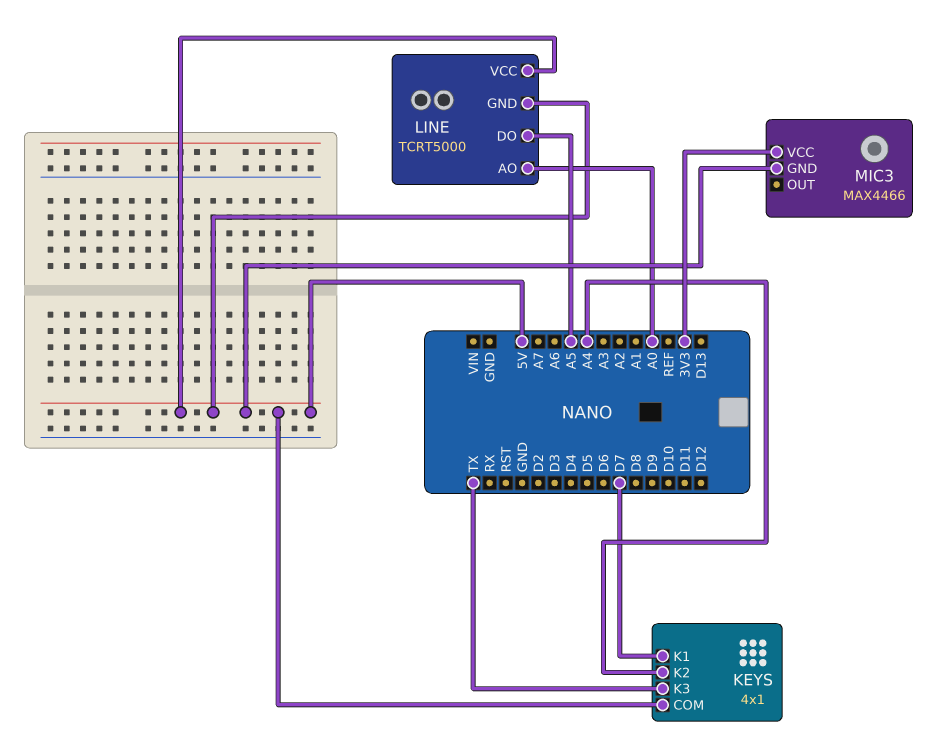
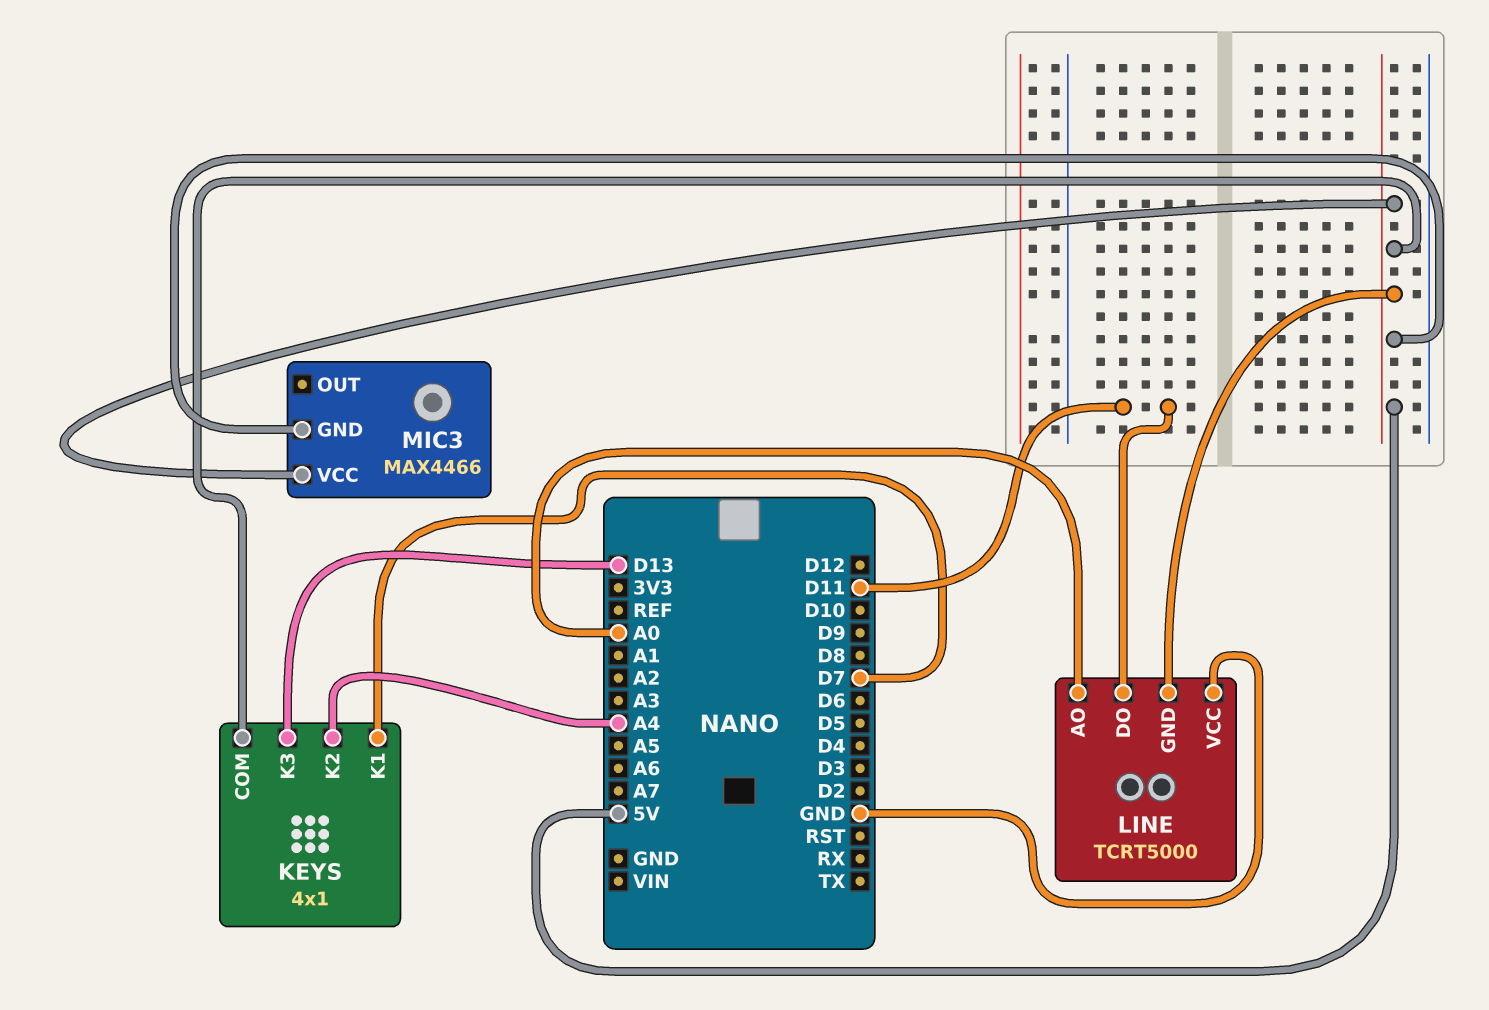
KEYS pin K3: TX -> D13
LINE pin DO: A5 -> D11
LINE pin VCC: 5V -> GND
MIC3 pin VCC: 3V3 -> 5V

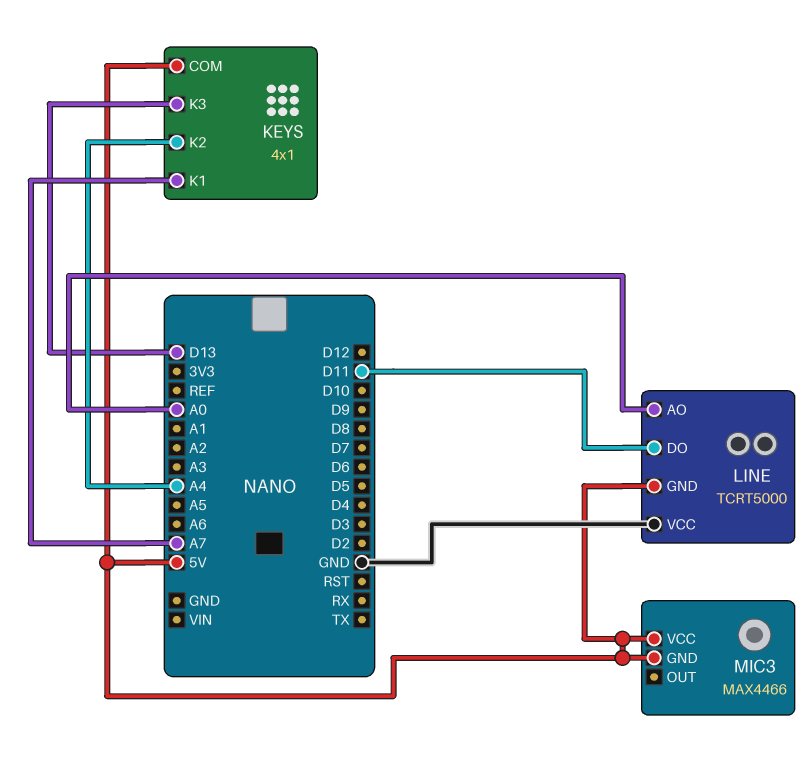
KEYS pin K1: D7 -> A7

